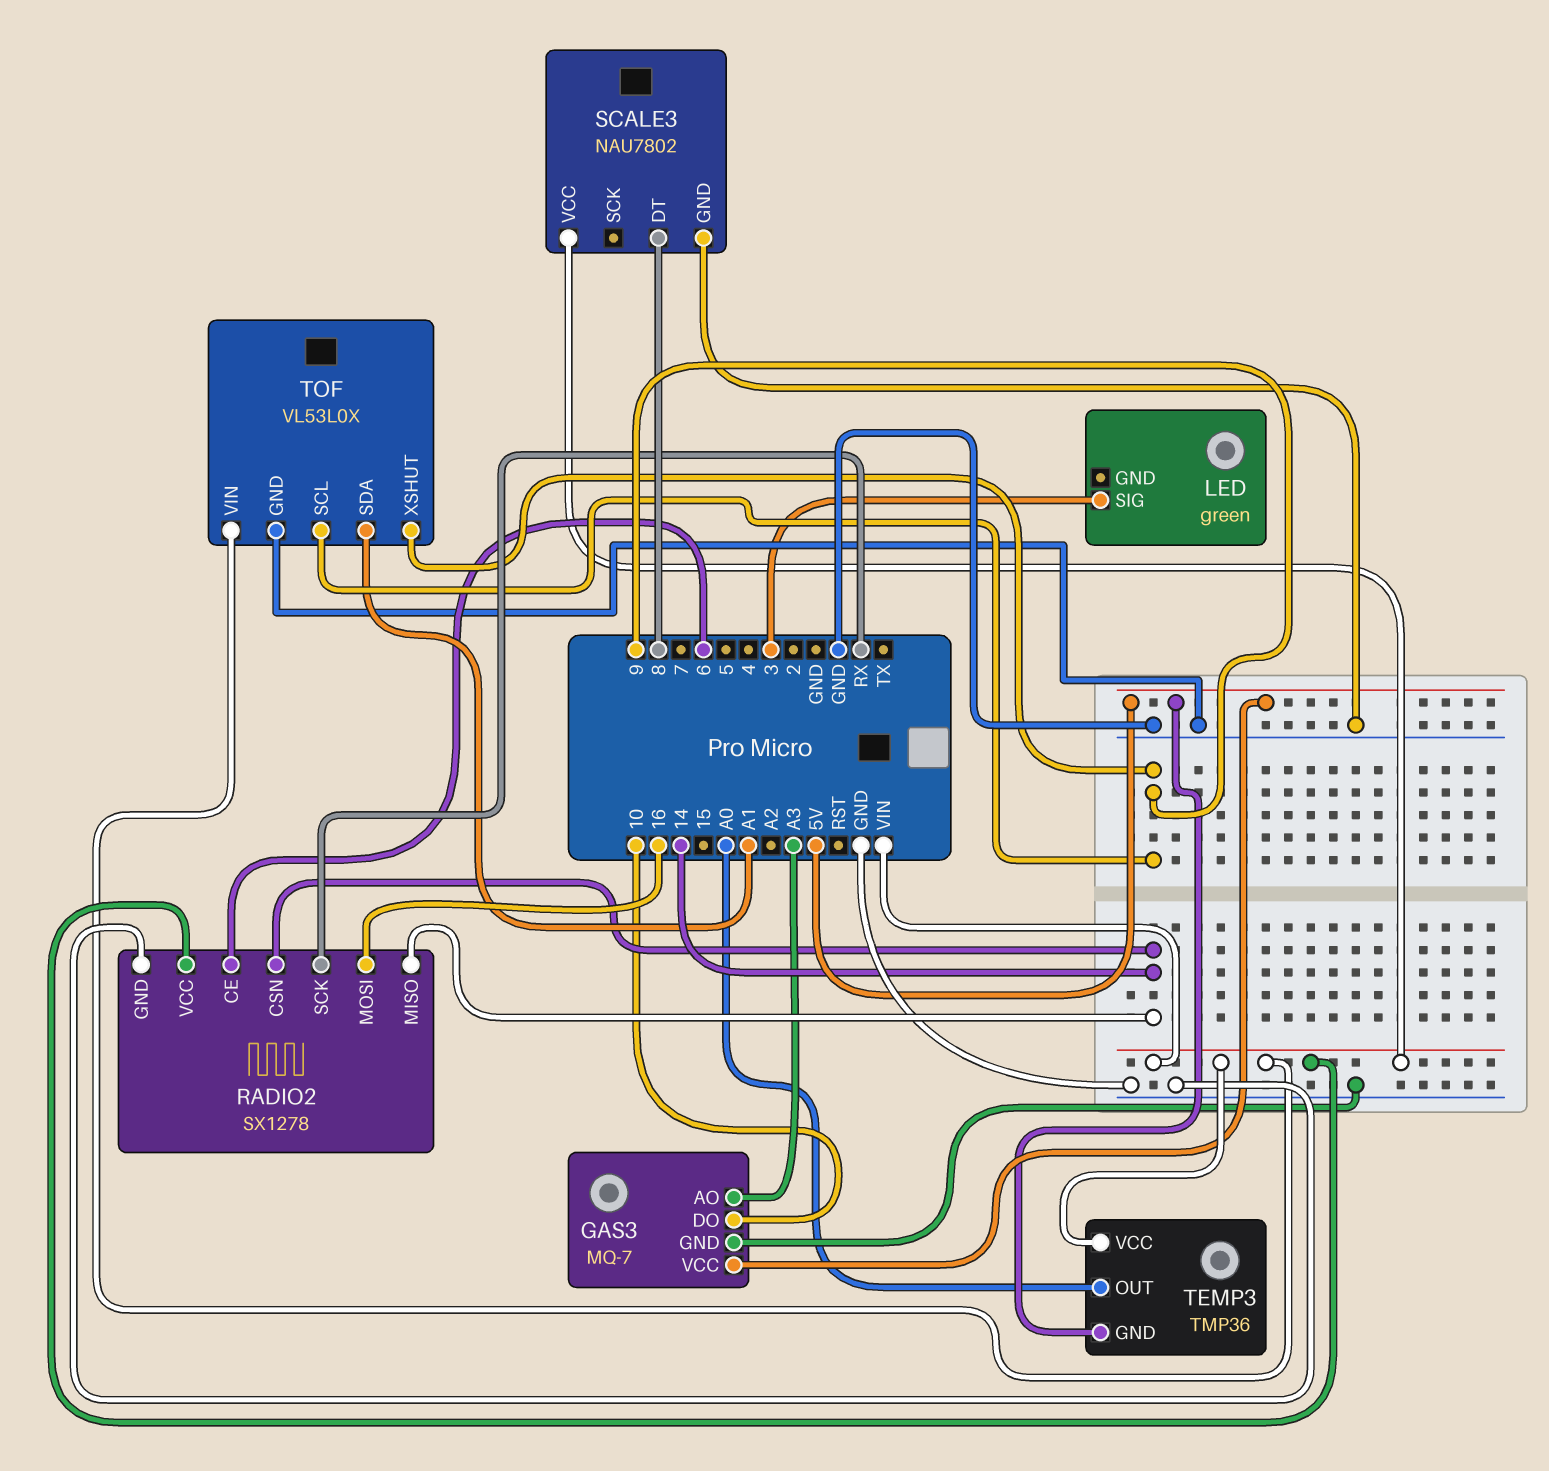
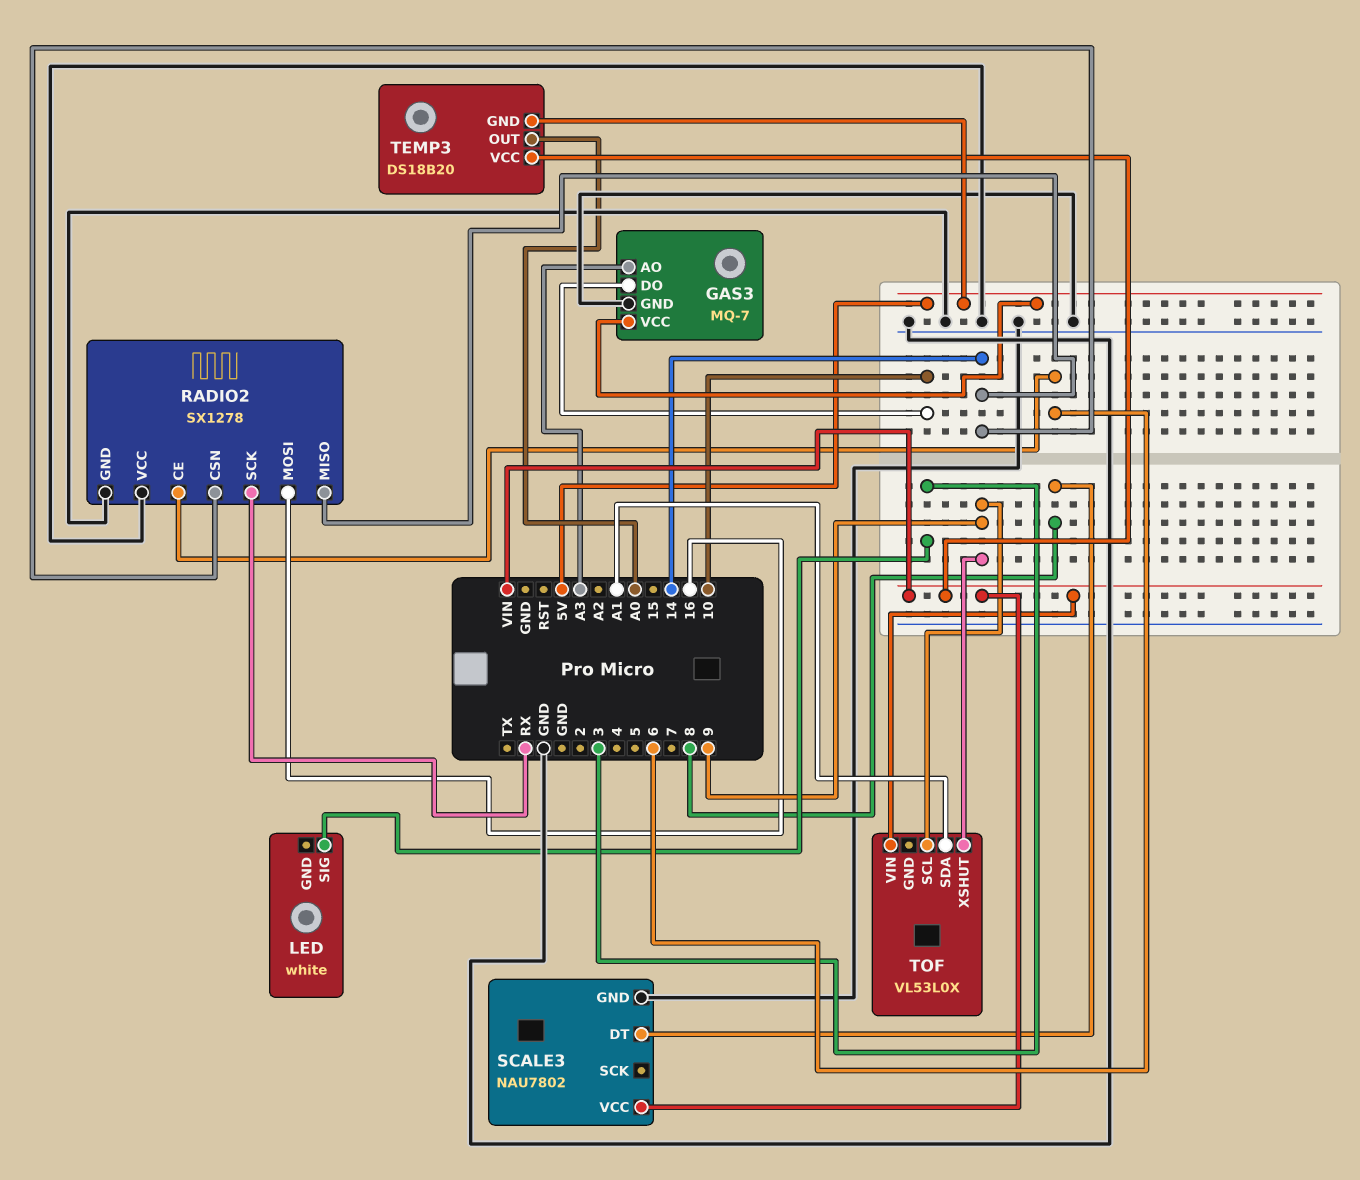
LED: green -> white
RADIO2 pin VCC: VIN -> GND
TEMP3: TMP36 -> DS18B20
TOF pin GND: GND -> none

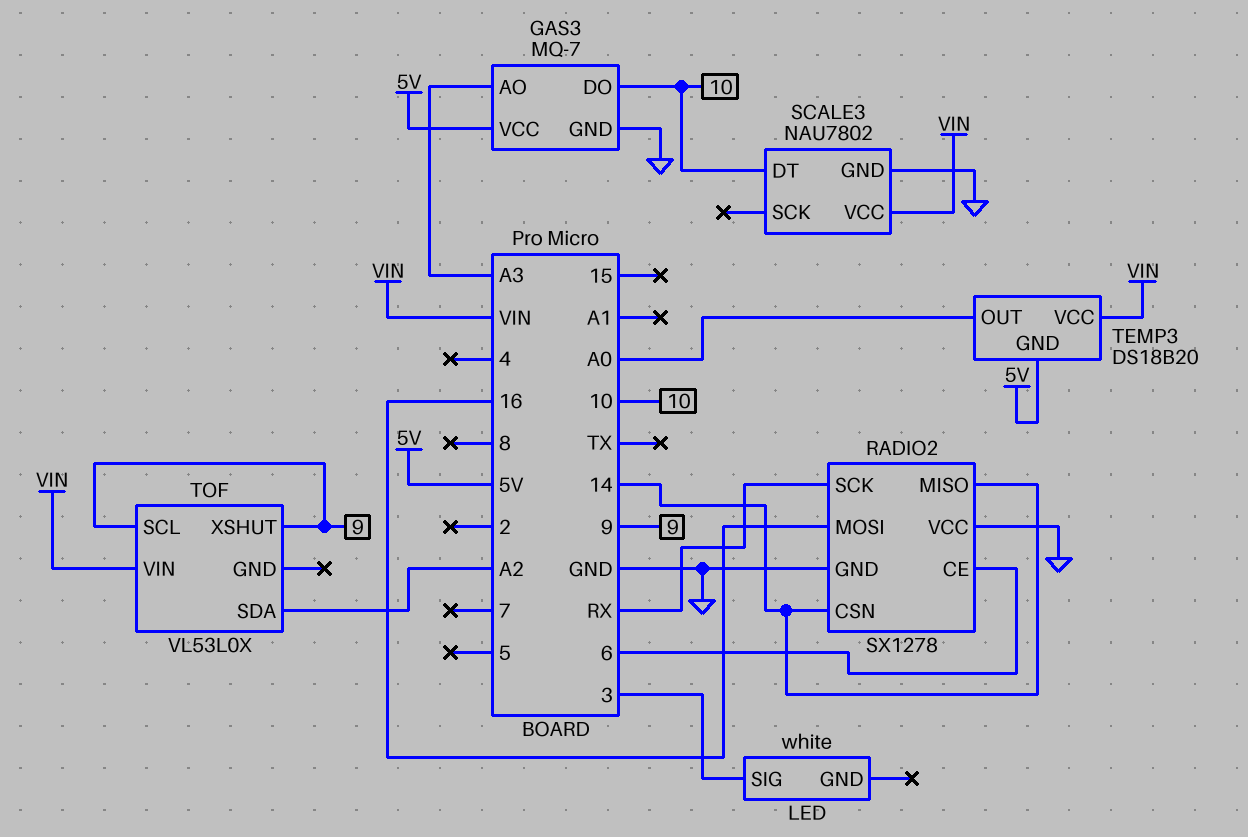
SCALE3 pin DT: 8 -> 10
TOF pin SDA: A1 -> A2

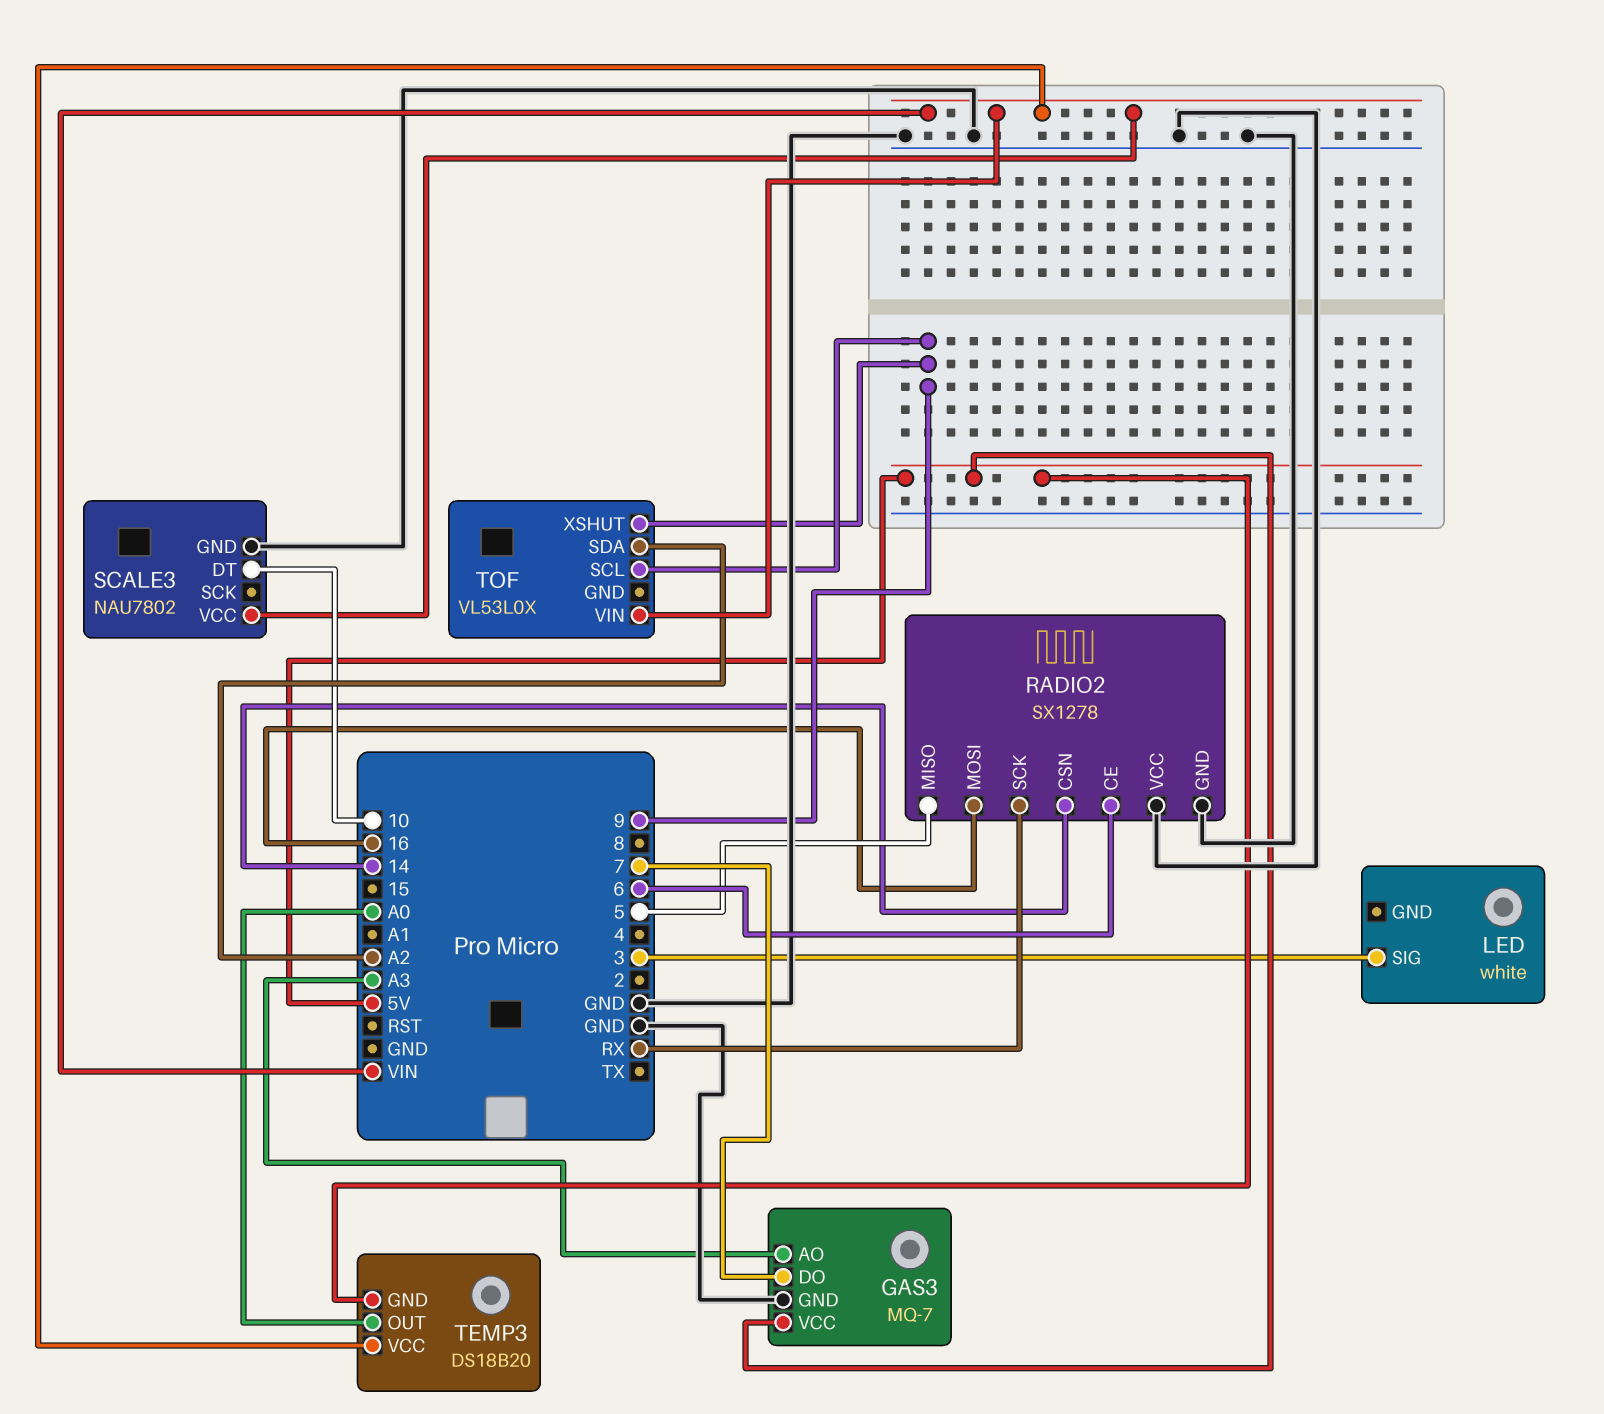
GAS3 pin DO: 10 -> 7
RADIO2 pin MISO: 14 -> 5

